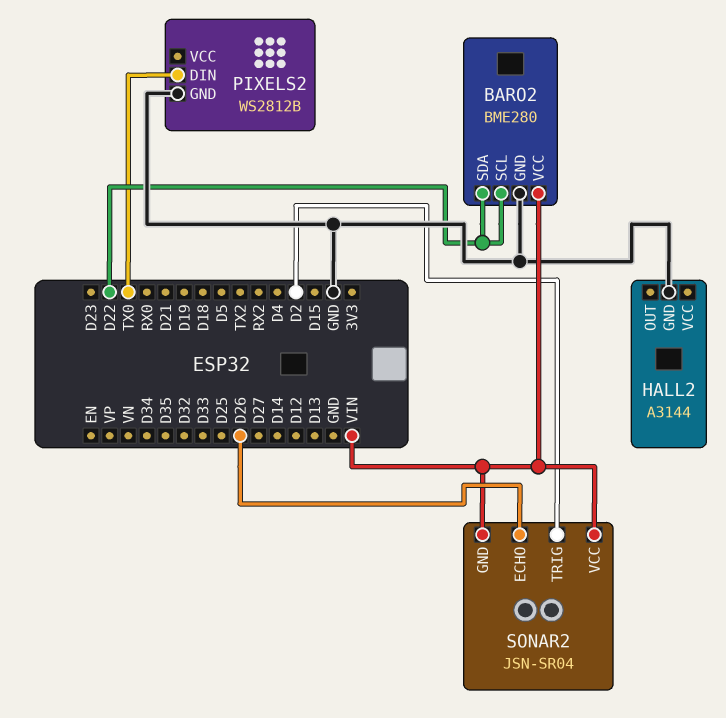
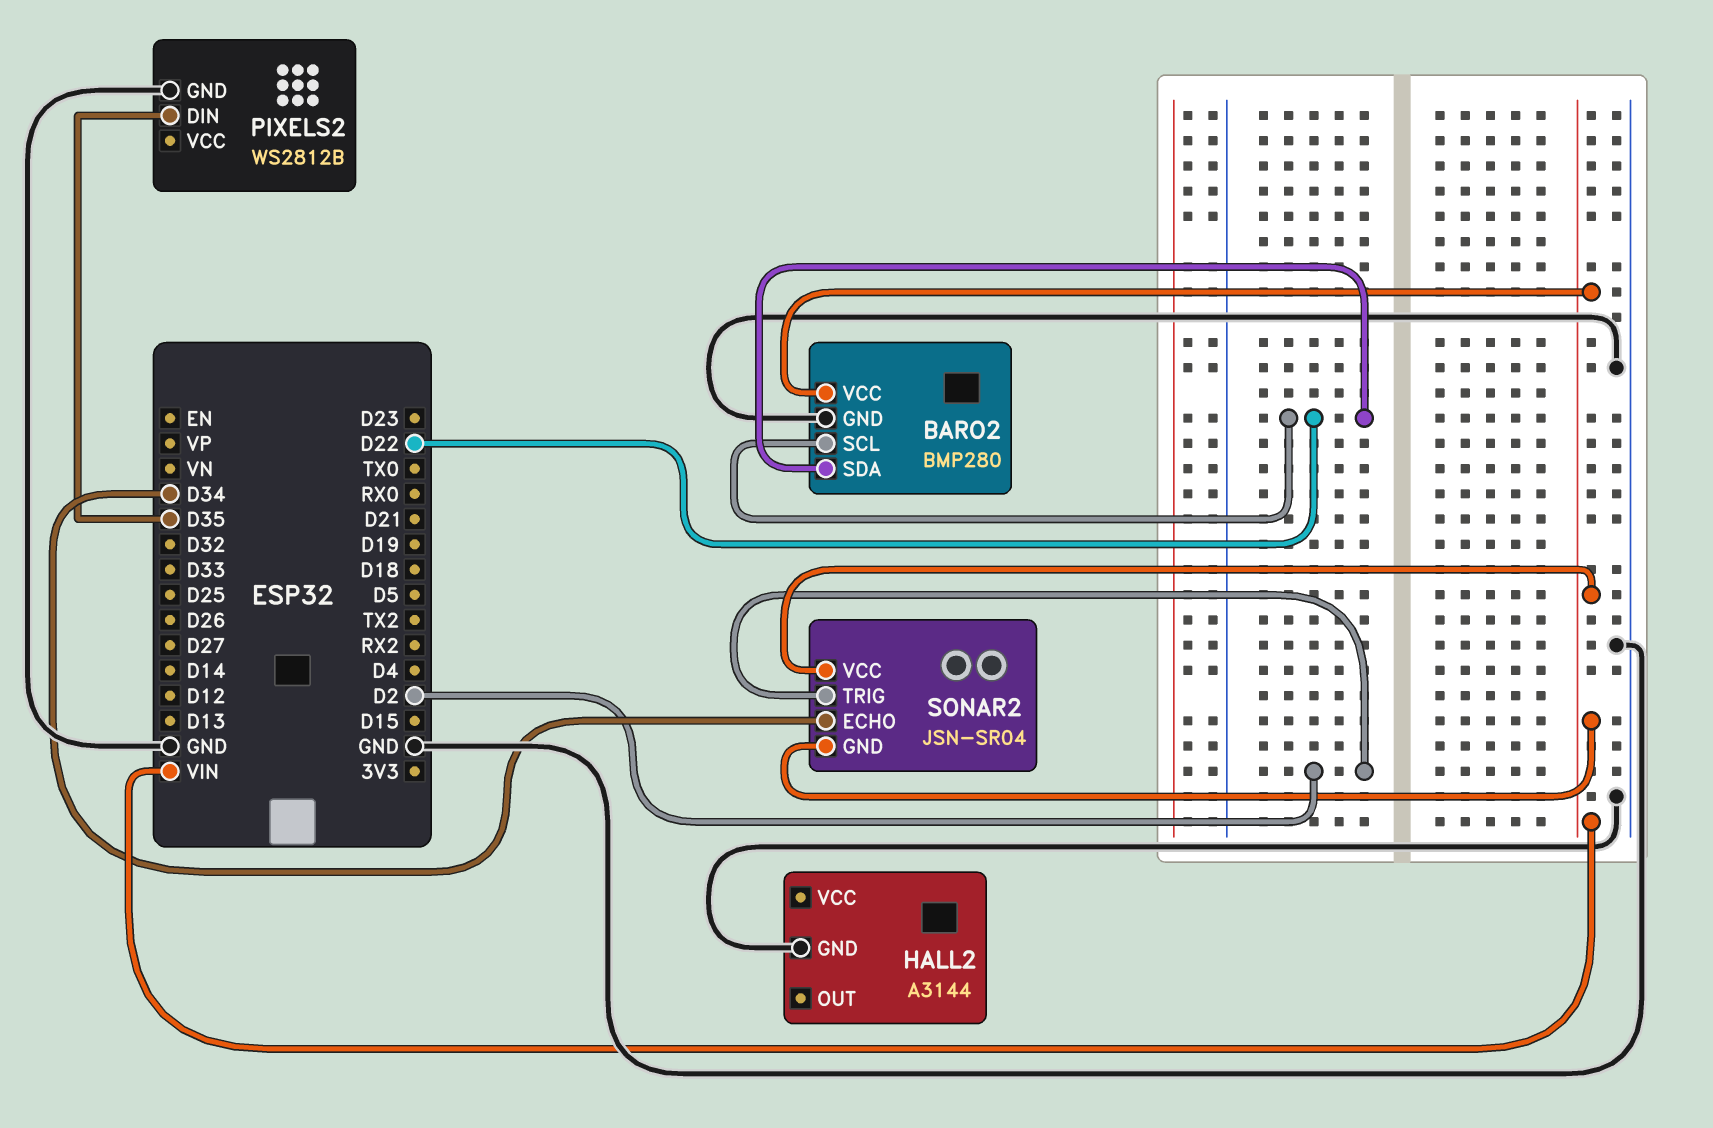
BARO2: BME280 -> BMP280
PIXELS2 pin DIN: TX0 -> D35
SONAR2 pin ECHO: D26 -> D34

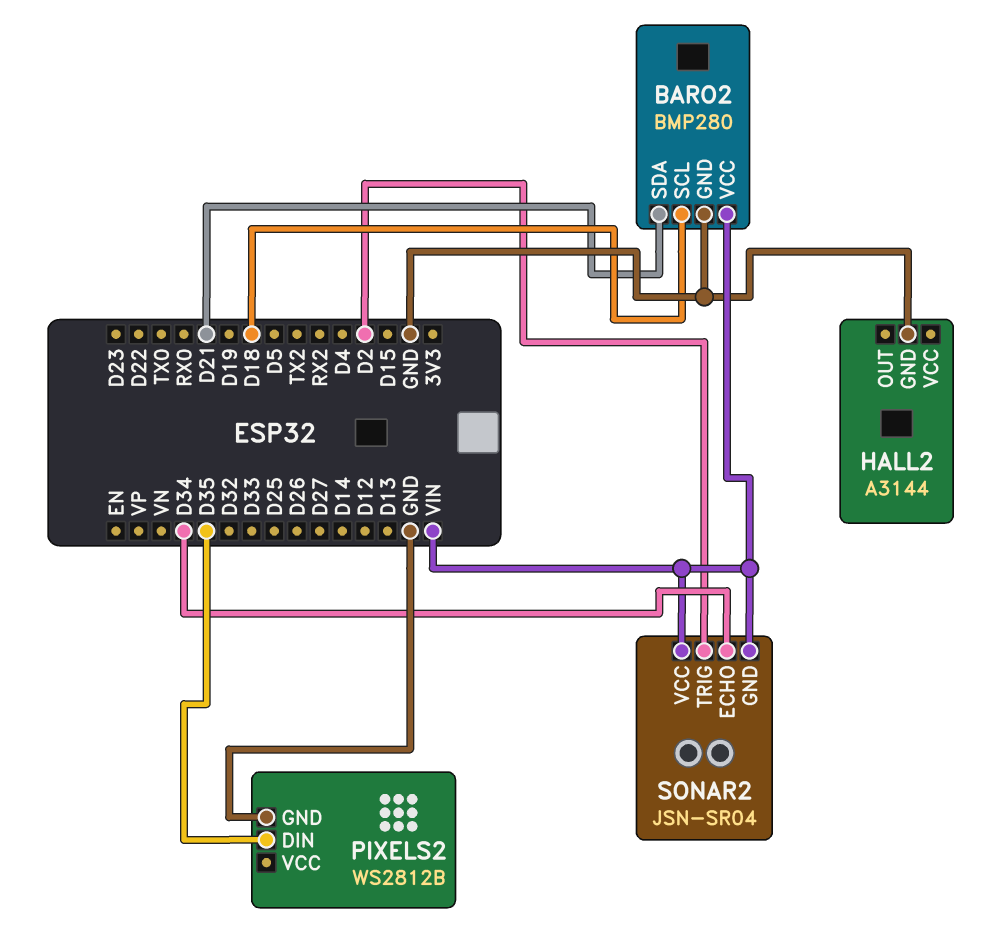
BARO2 pin SCL: D22 -> D18
BARO2 pin SDA: D22 -> D21

